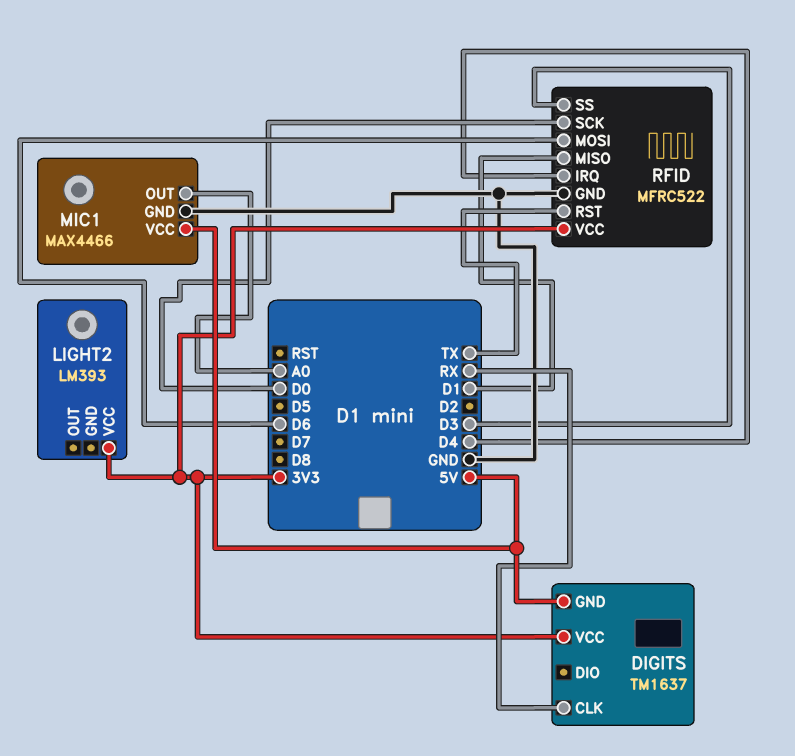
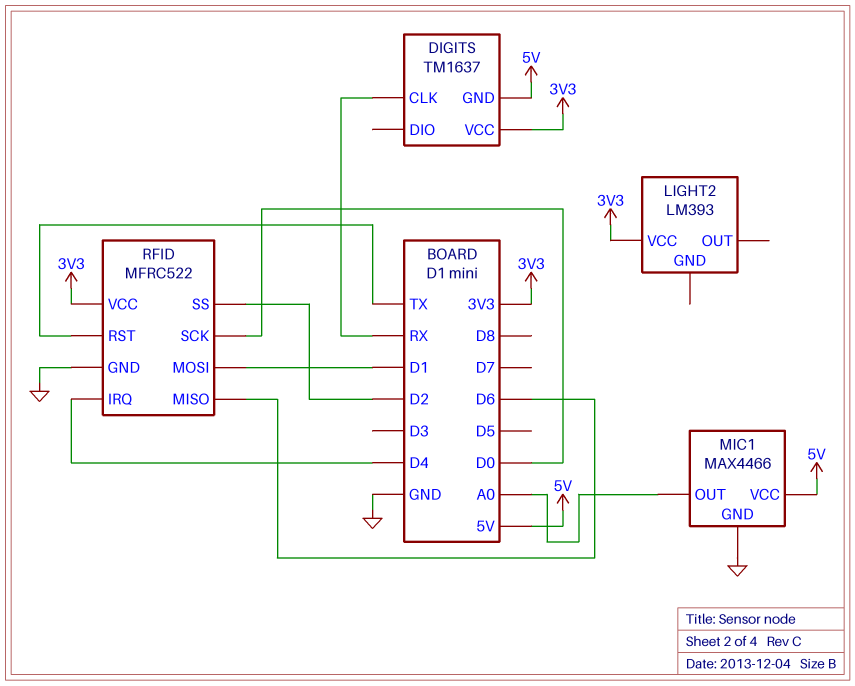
RFID pin MISO: D1 -> D6
RFID pin MOSI: D6 -> D1
RFID pin SS: D3 -> D2

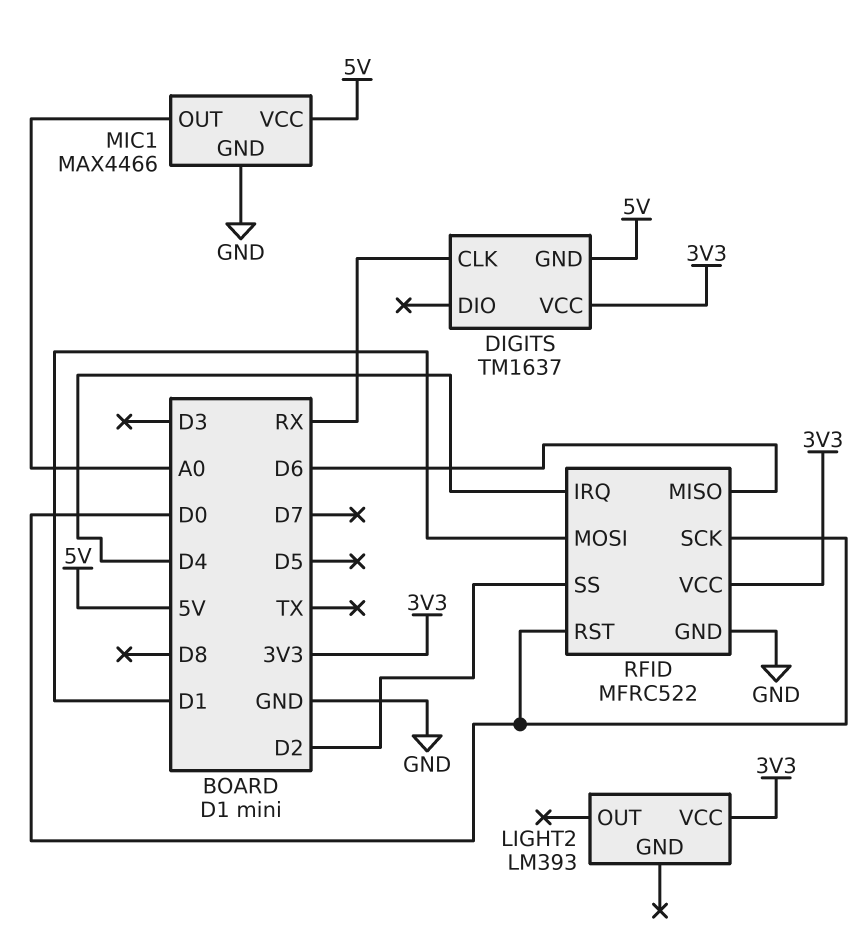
RFID pin RST: TX -> D0

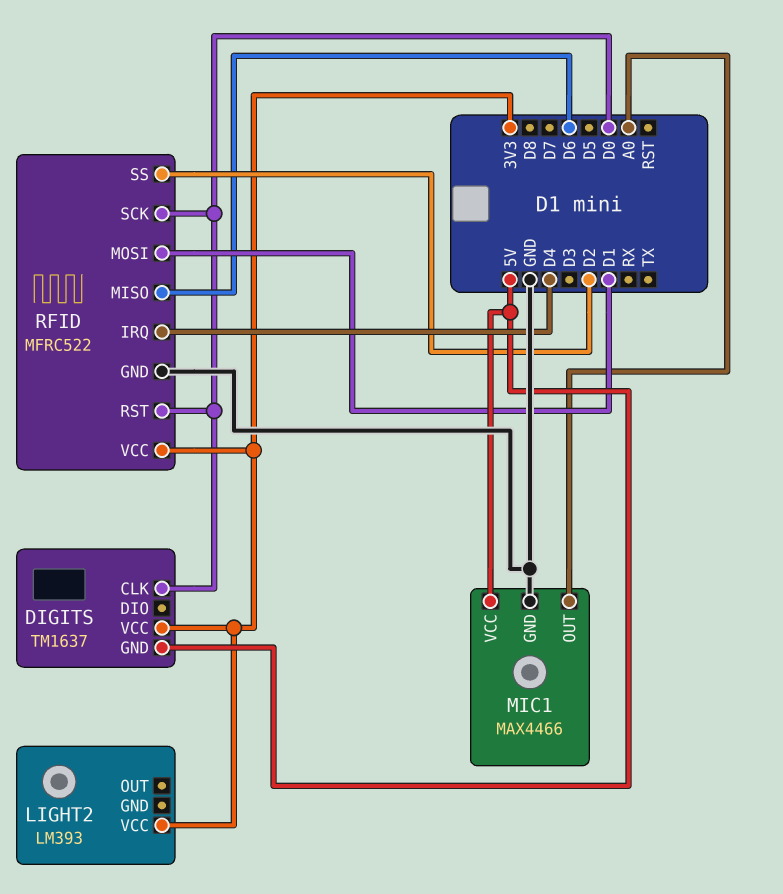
DIGITS pin CLK: RX -> D0

